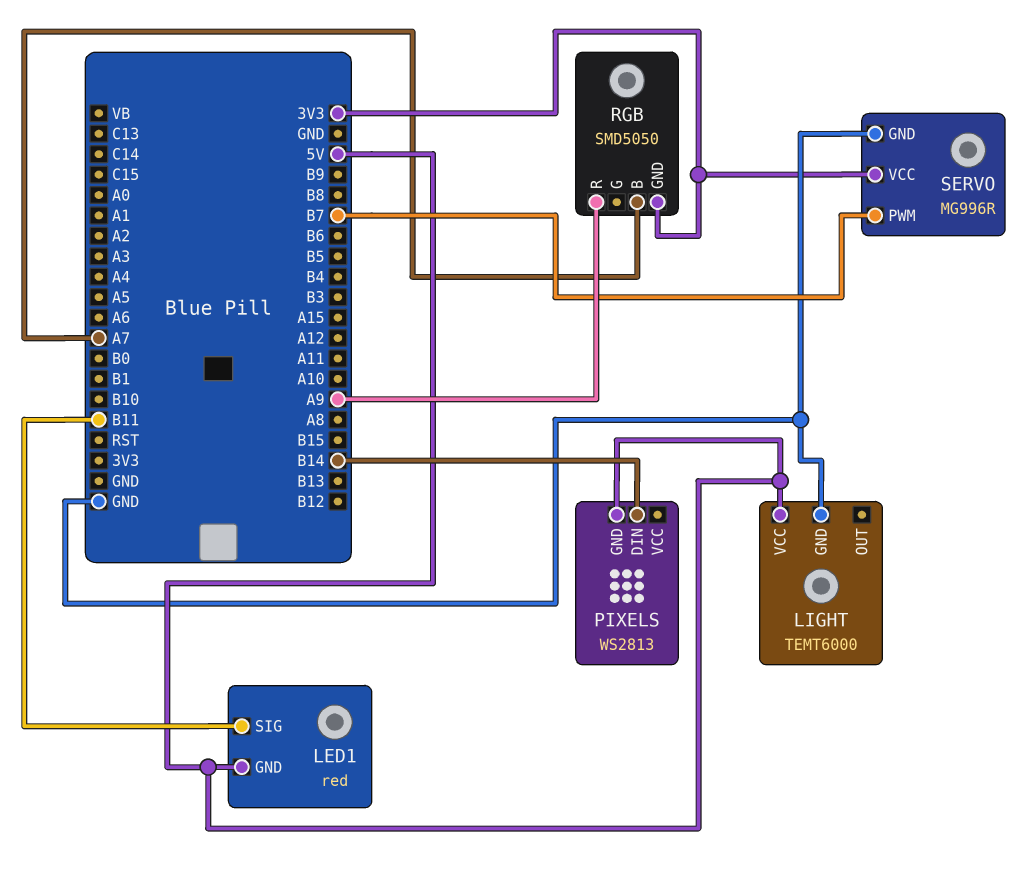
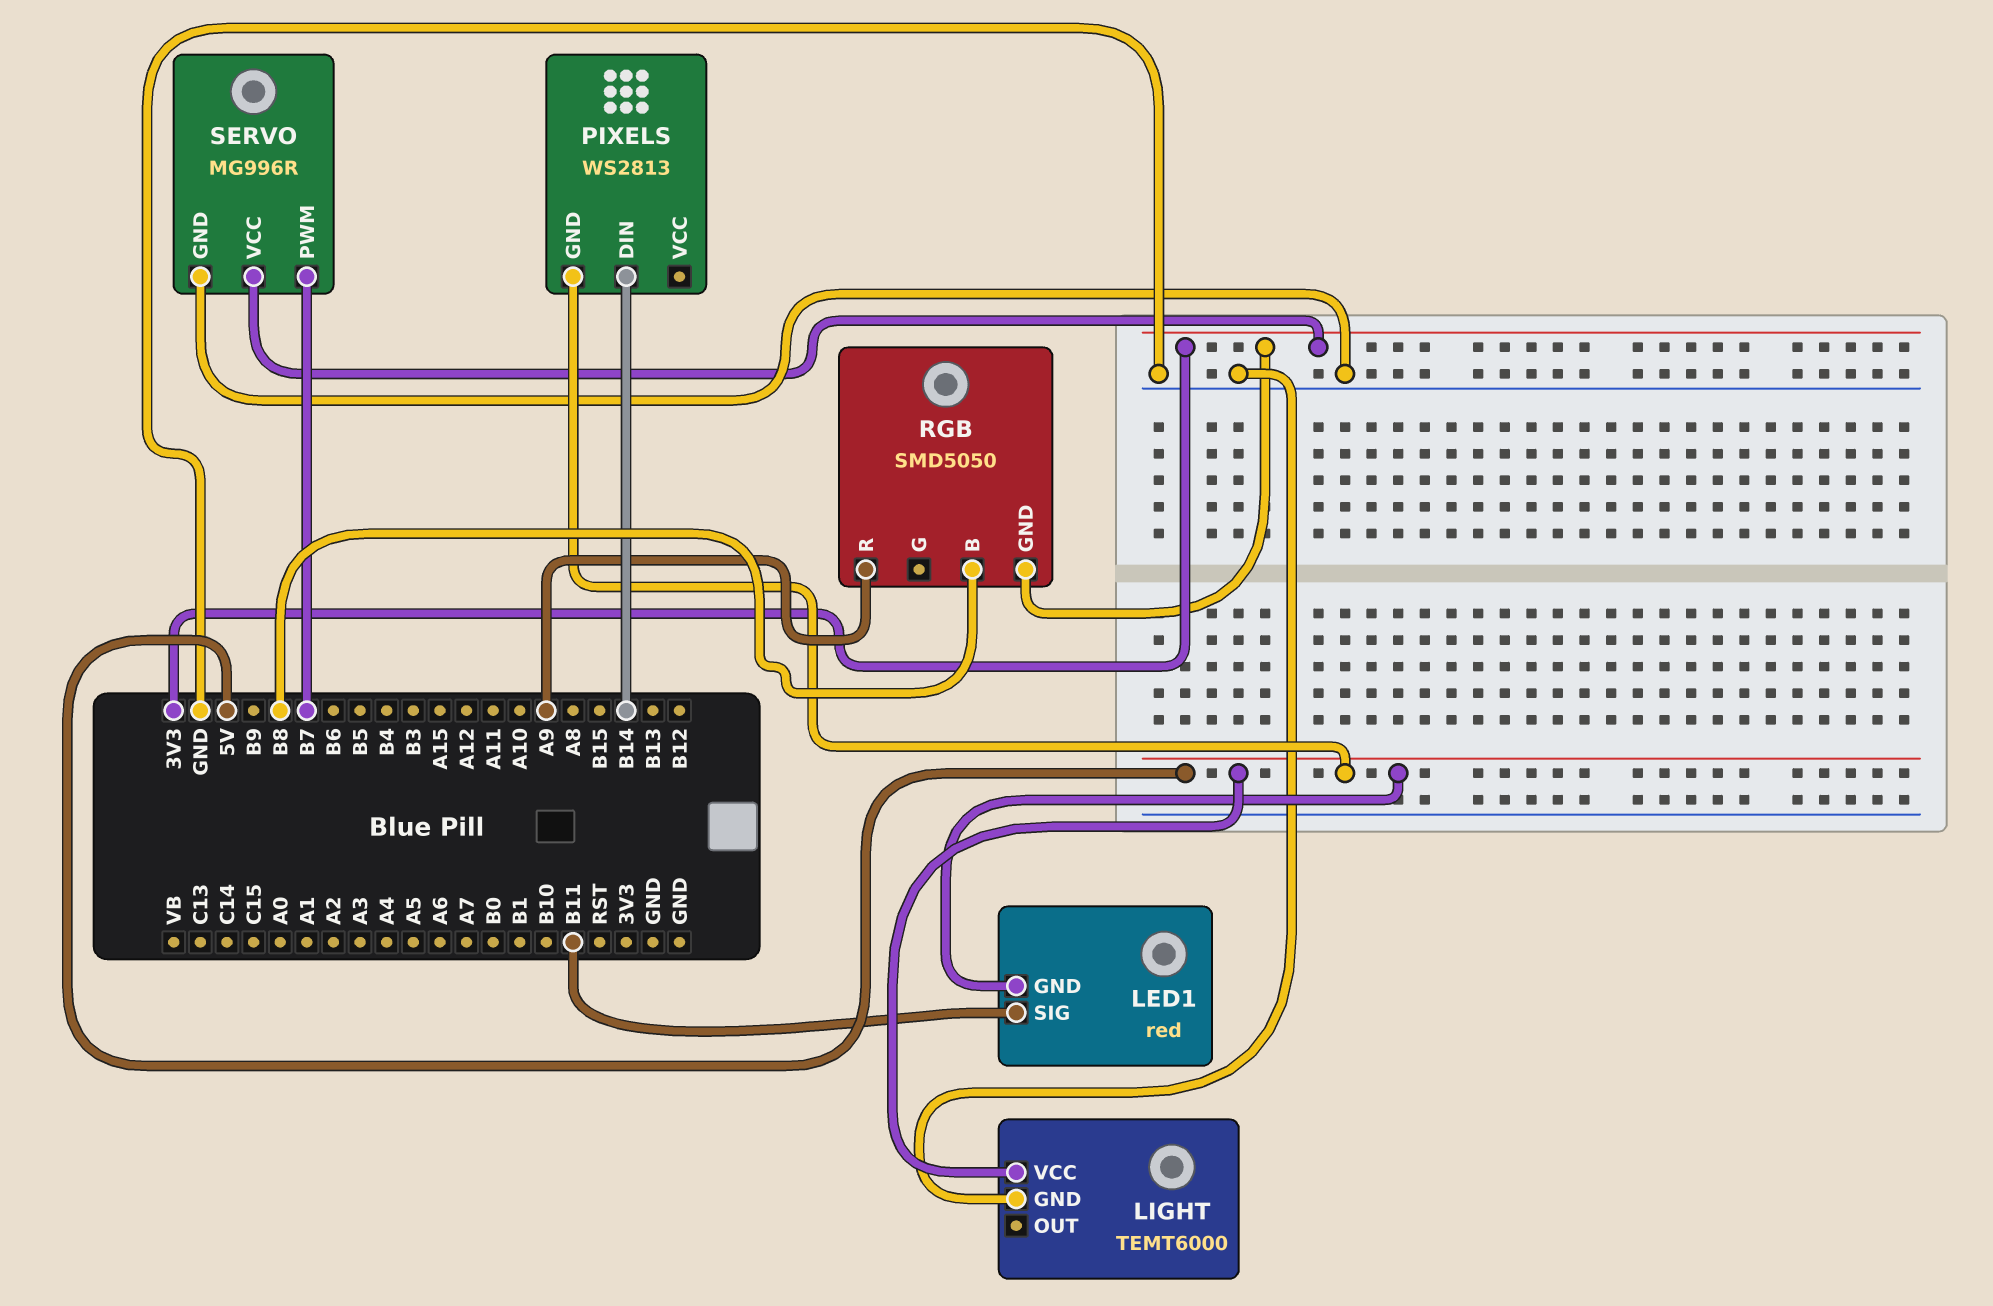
RGB pin B: A7 -> B8

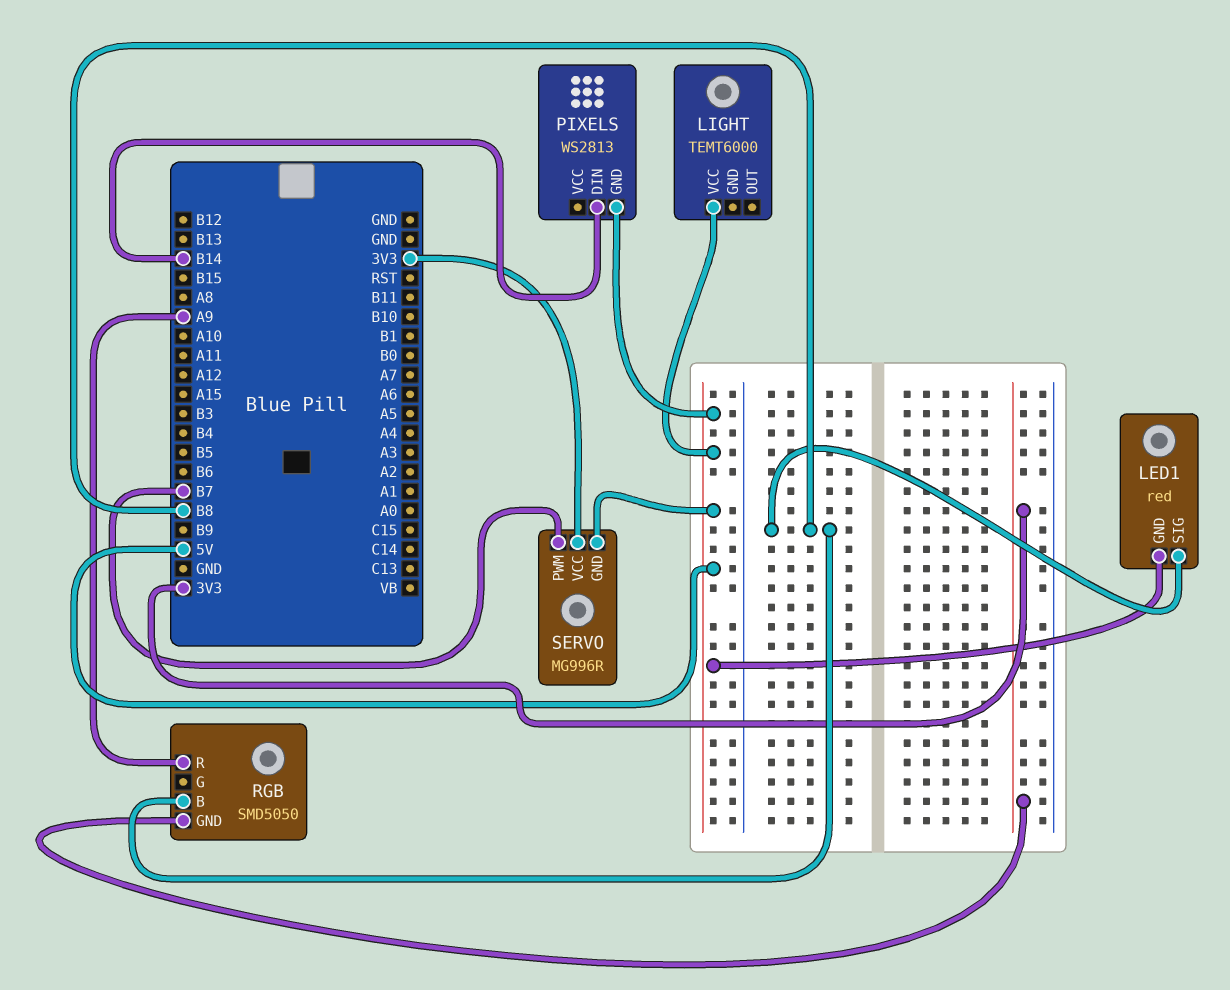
LED1 pin SIG: B11 -> B8
LIGHT pin GND: GND -> none
SERVO pin GND: GND -> 5V

